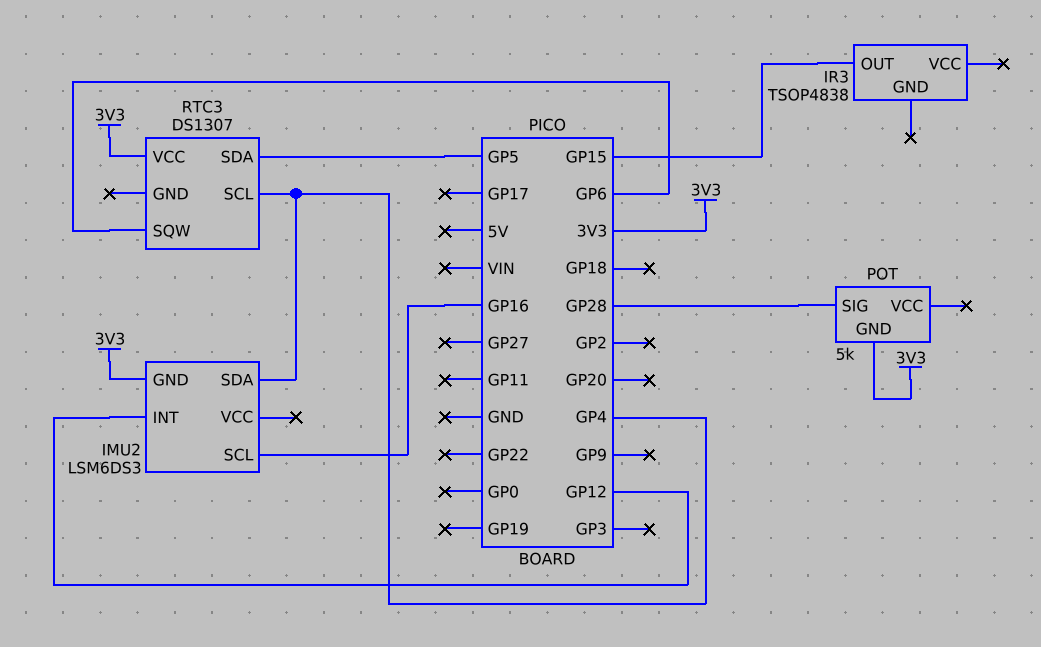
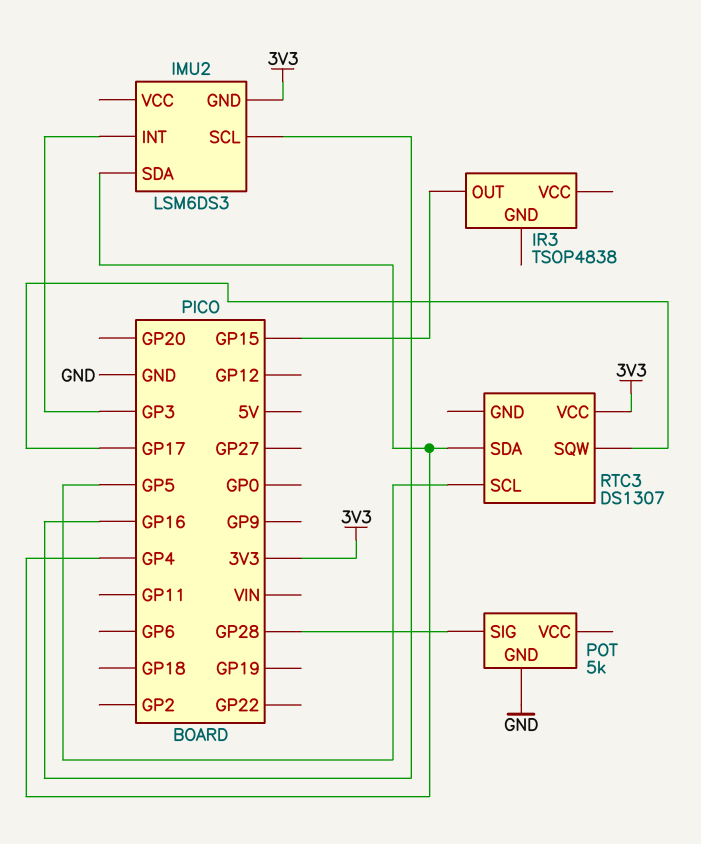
IMU2 pin INT: GP12 -> GP3
POT pin GND: 3V3 -> GND
RTC3 pin SCL: GP4 -> GP5
RTC3 pin SDA: GP5 -> GP4
RTC3 pin SQW: GP6 -> GP17

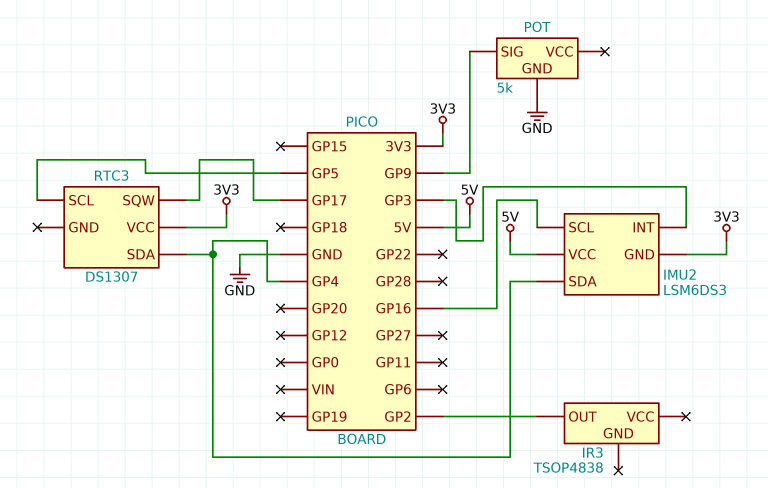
IMU2 pin VCC: none -> 5V
IR3 pin OUT: GP15 -> GP2
POT pin SIG: GP28 -> GP9

